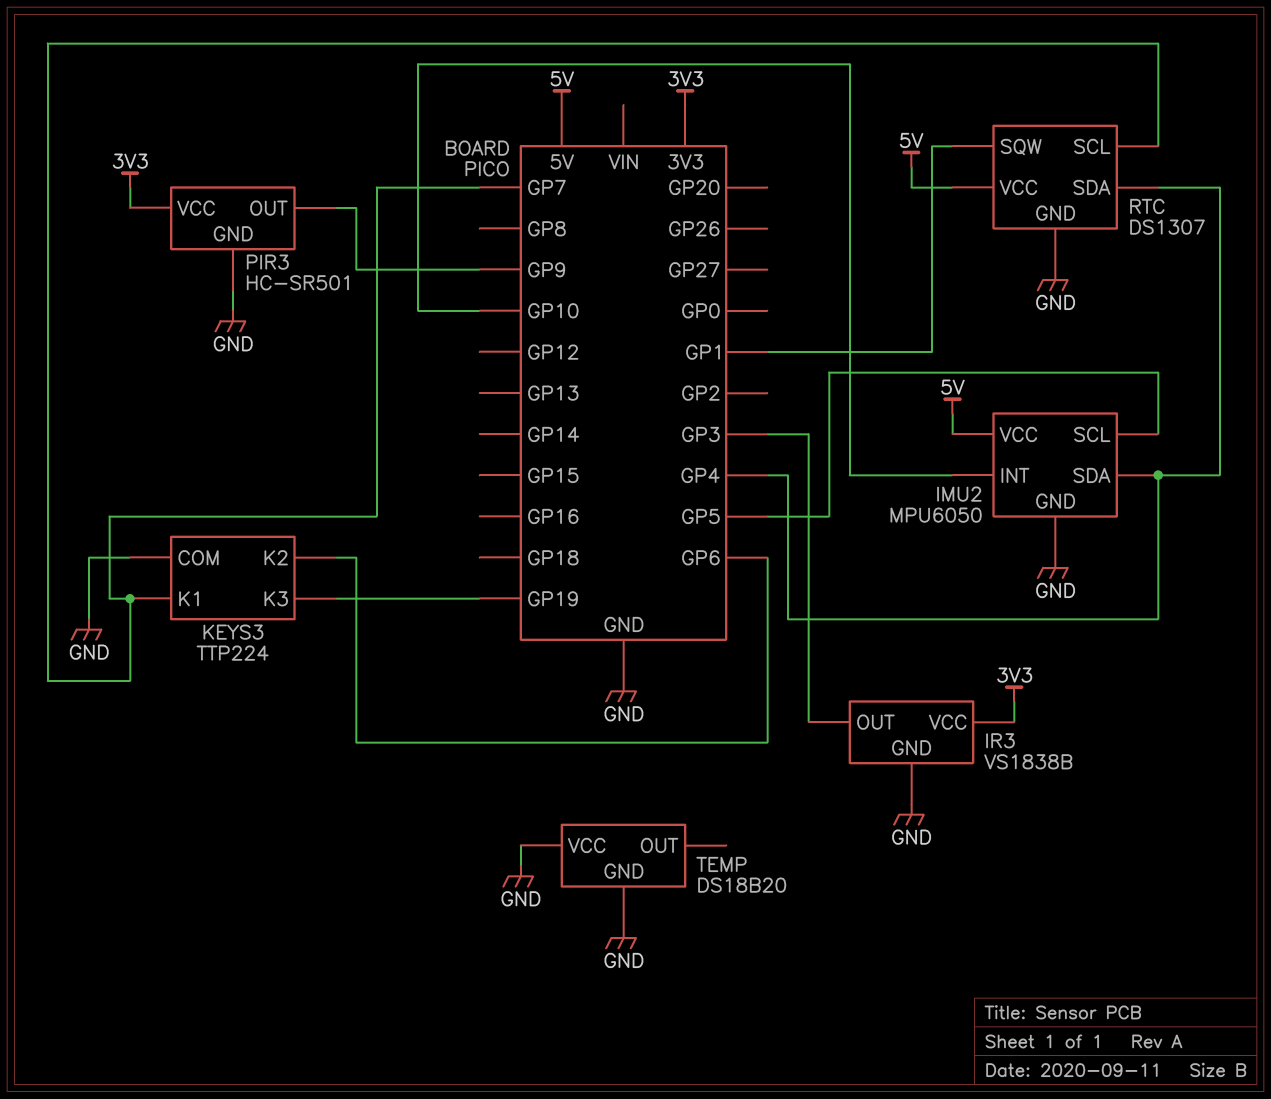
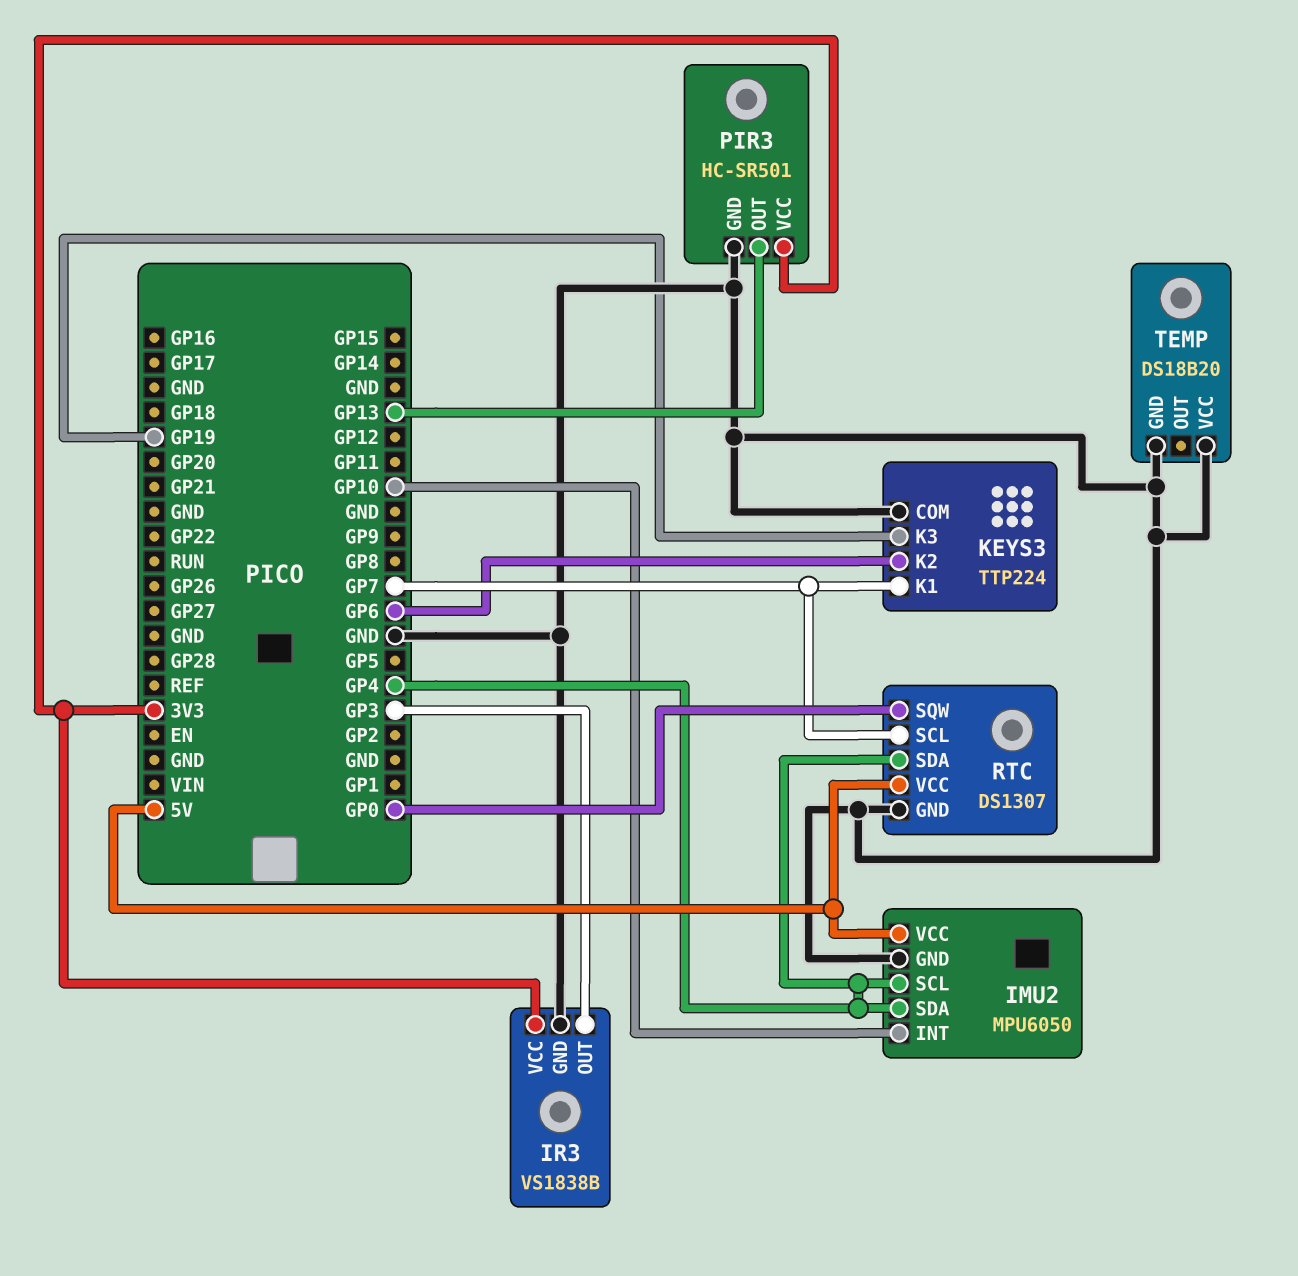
IMU2 pin SCL: GP5 -> GP4
PIR3 pin OUT: GP9 -> GP13
RTC pin SQW: GP1 -> GP0

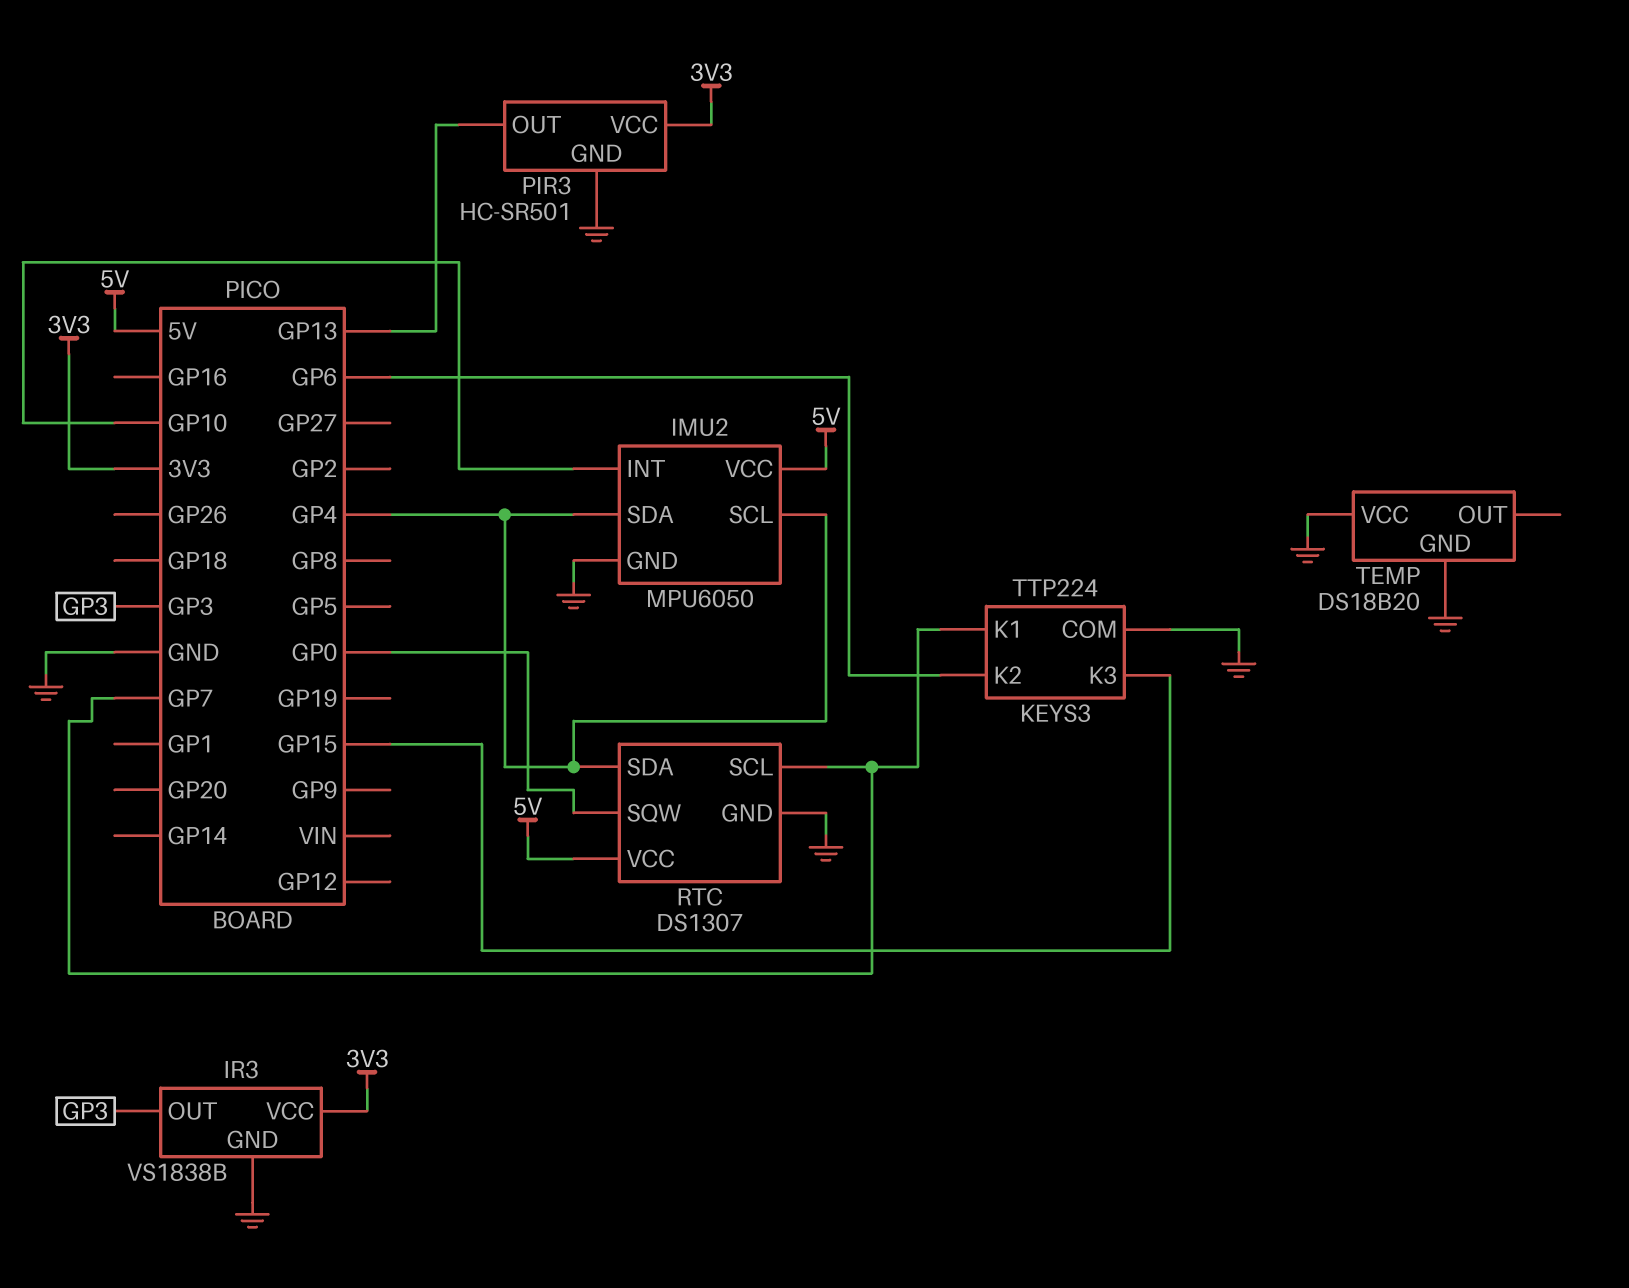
KEYS3 pin K3: GP19 -> GP15

